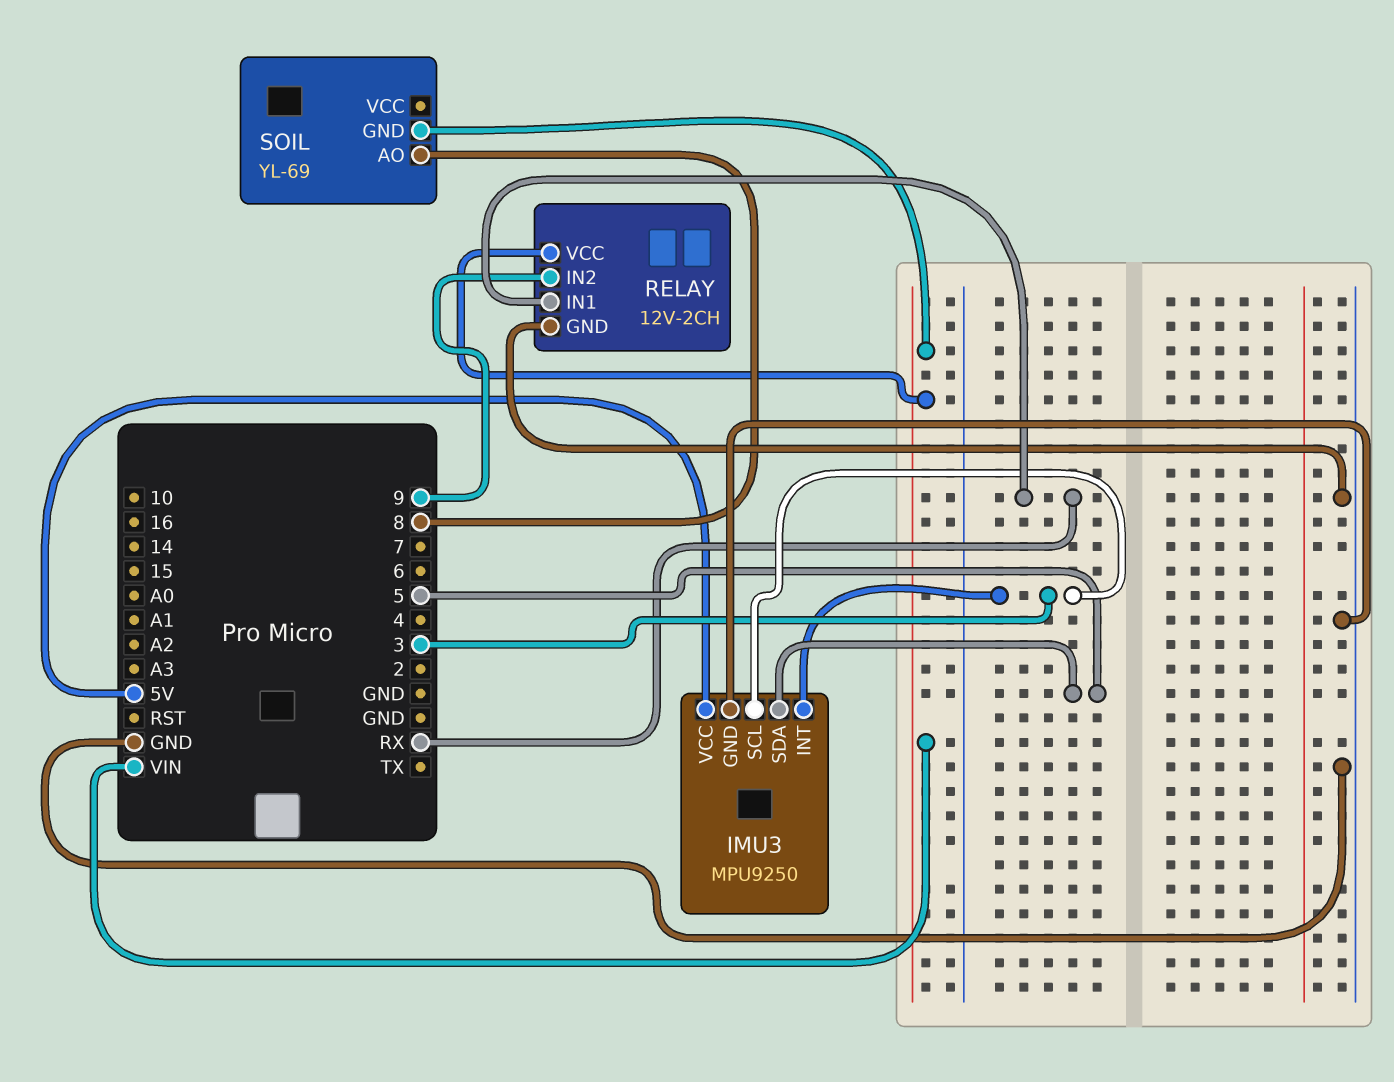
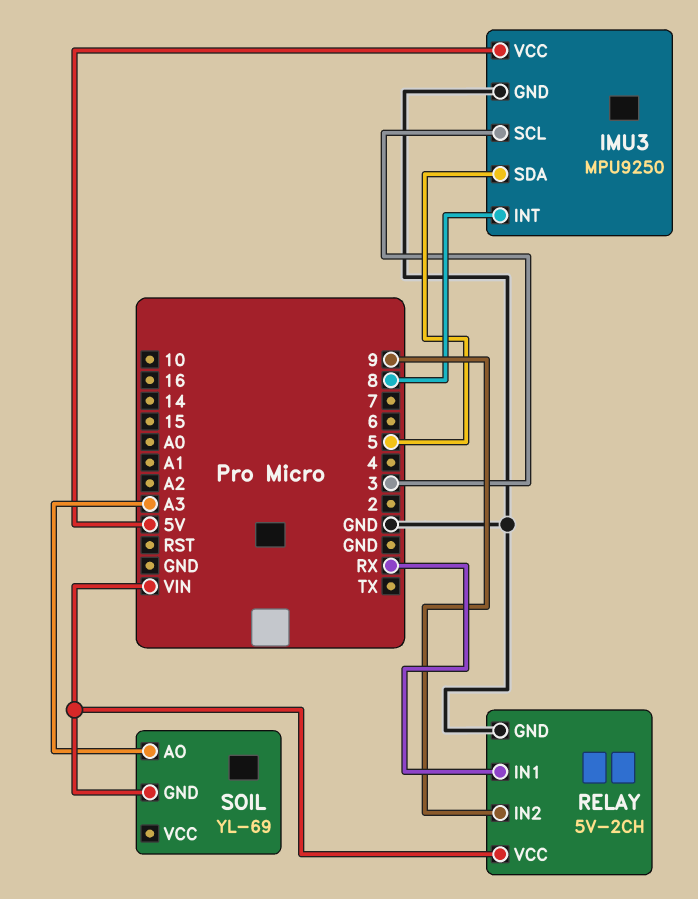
IMU3 pin INT: 3 -> 8
RELAY: 12V-2CH -> 5V-2CH
SOIL pin AO: 8 -> A3

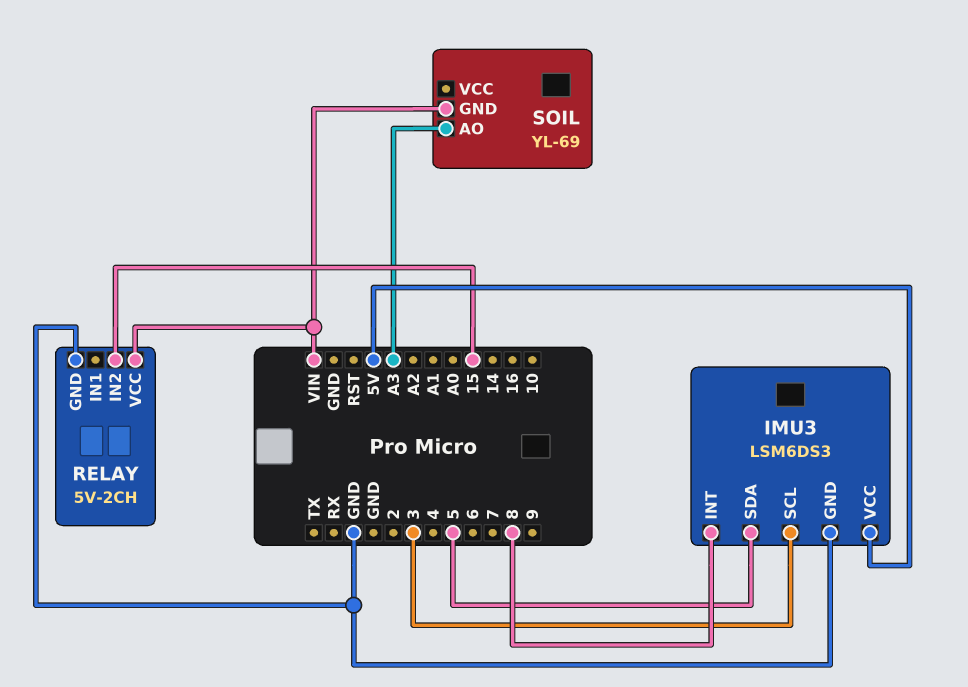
IMU3: MPU9250 -> LSM6DS3
RELAY pin IN1: RX -> none
RELAY pin IN2: 9 -> 15

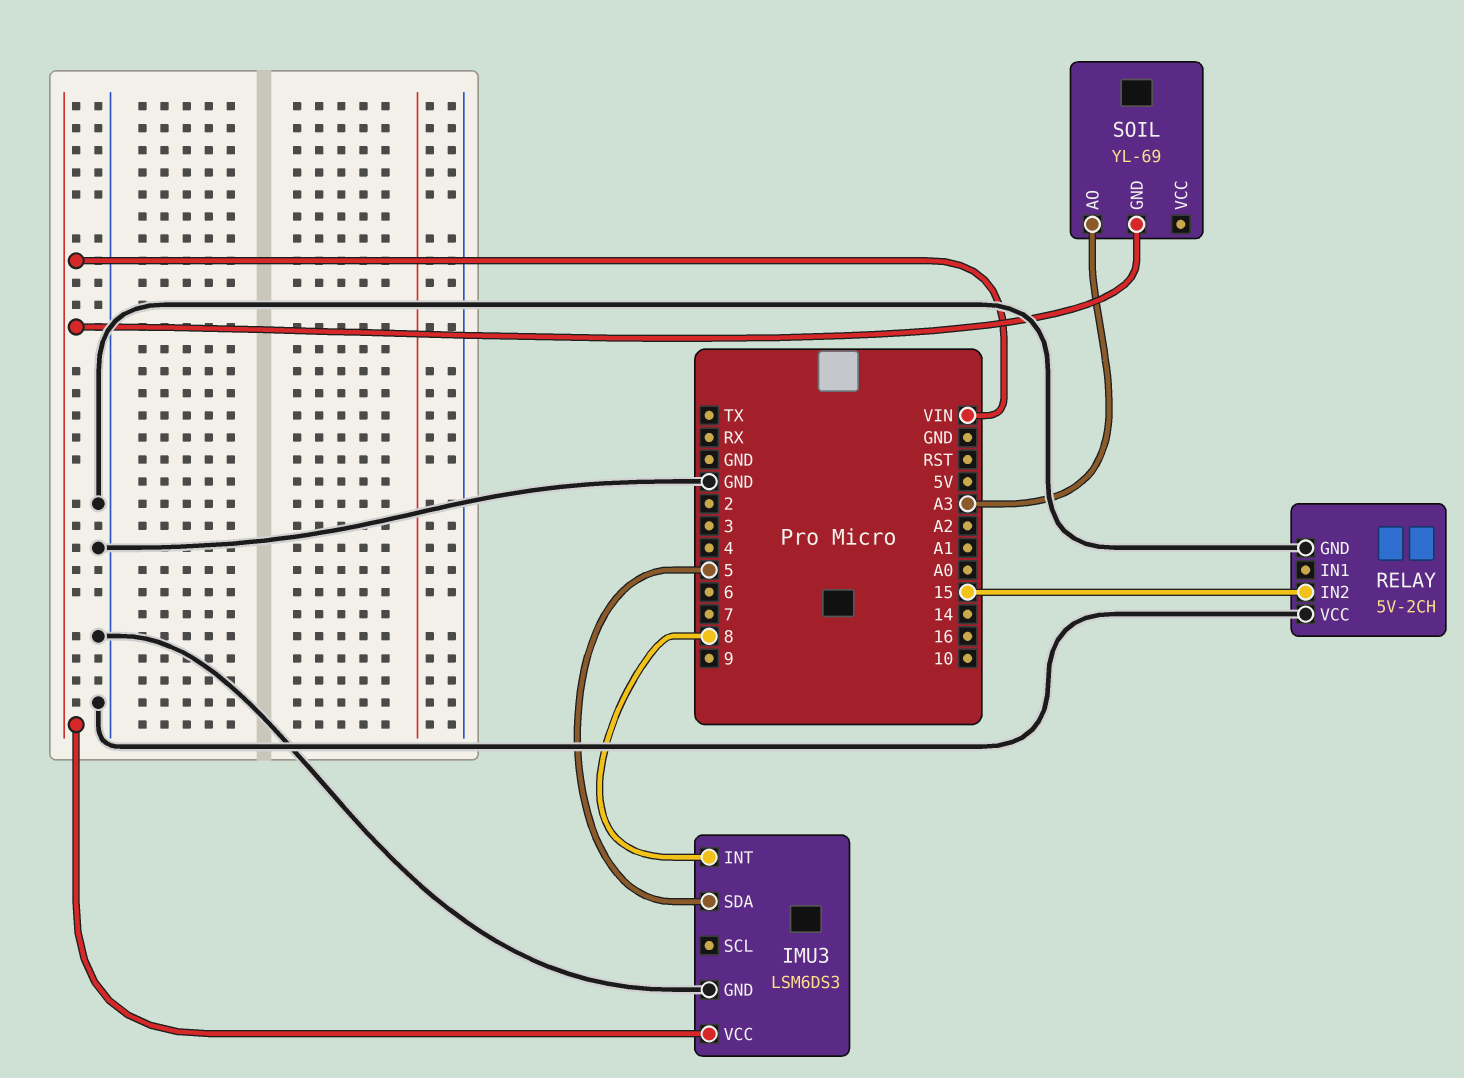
IMU3 pin SCL: 3 -> none
IMU3 pin VCC: 5V -> VIN
RELAY pin VCC: VIN -> GND

